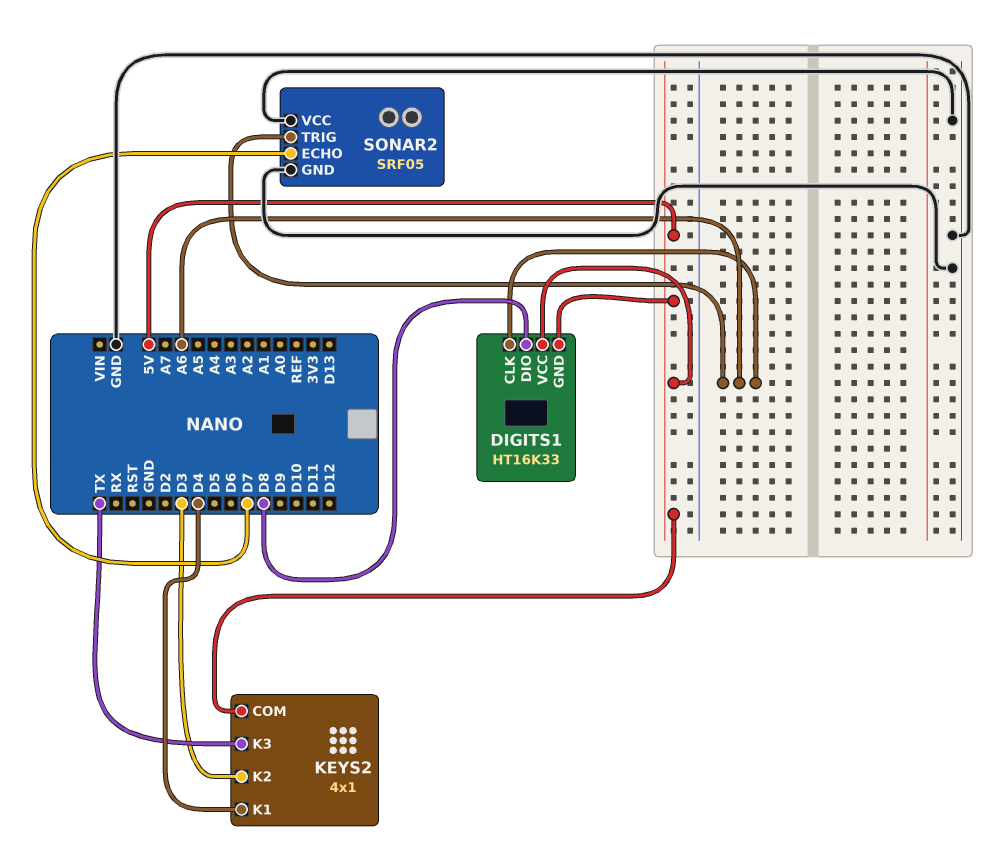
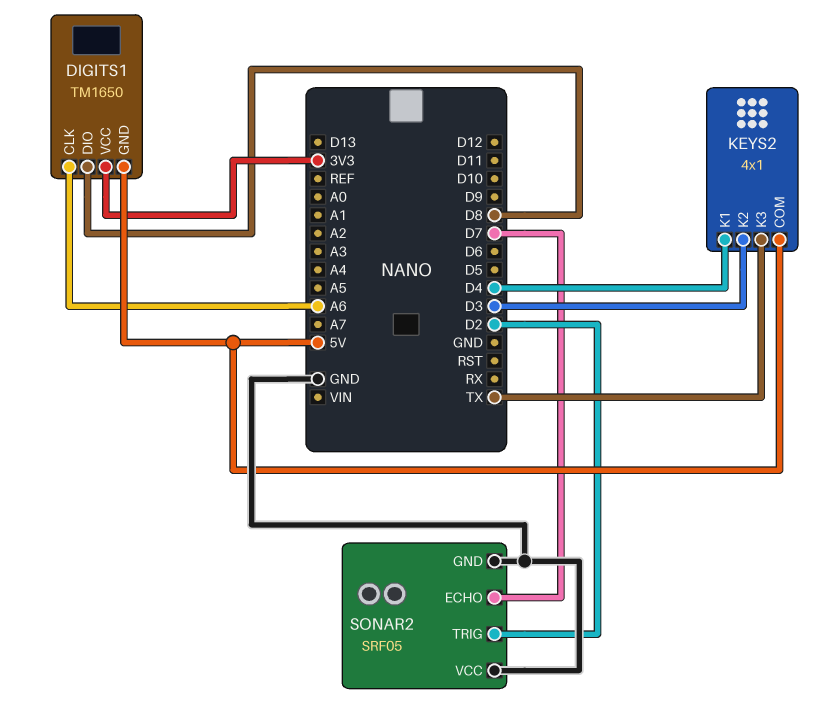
DIGITS1: HT16K33 -> TM1650
DIGITS1 pin VCC: 5V -> 3V3
SONAR2 pin TRIG: A6 -> D2

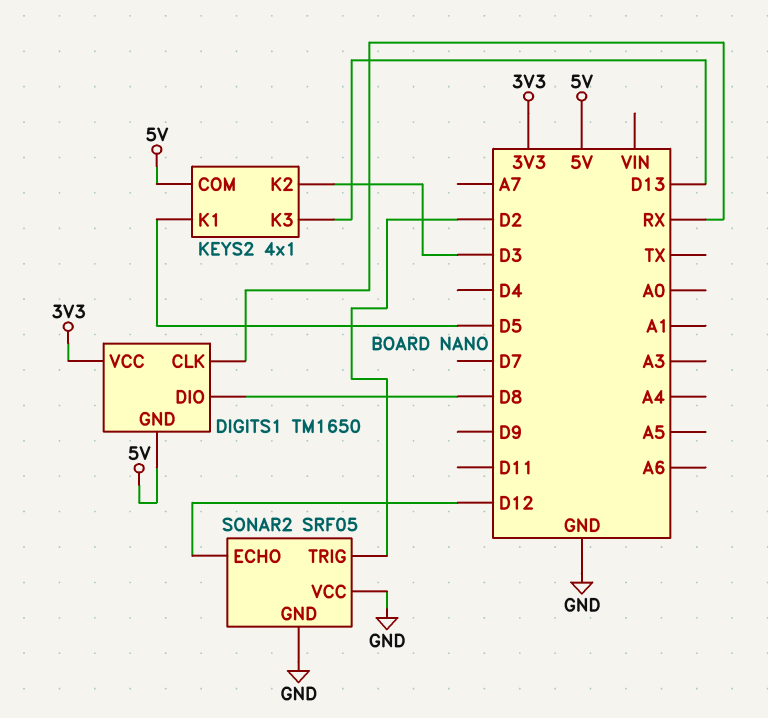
DIGITS1 pin CLK: A6 -> RX
KEYS2 pin K1: D4 -> D5
KEYS2 pin K3: TX -> D13
SONAR2 pin ECHO: D7 -> D12

